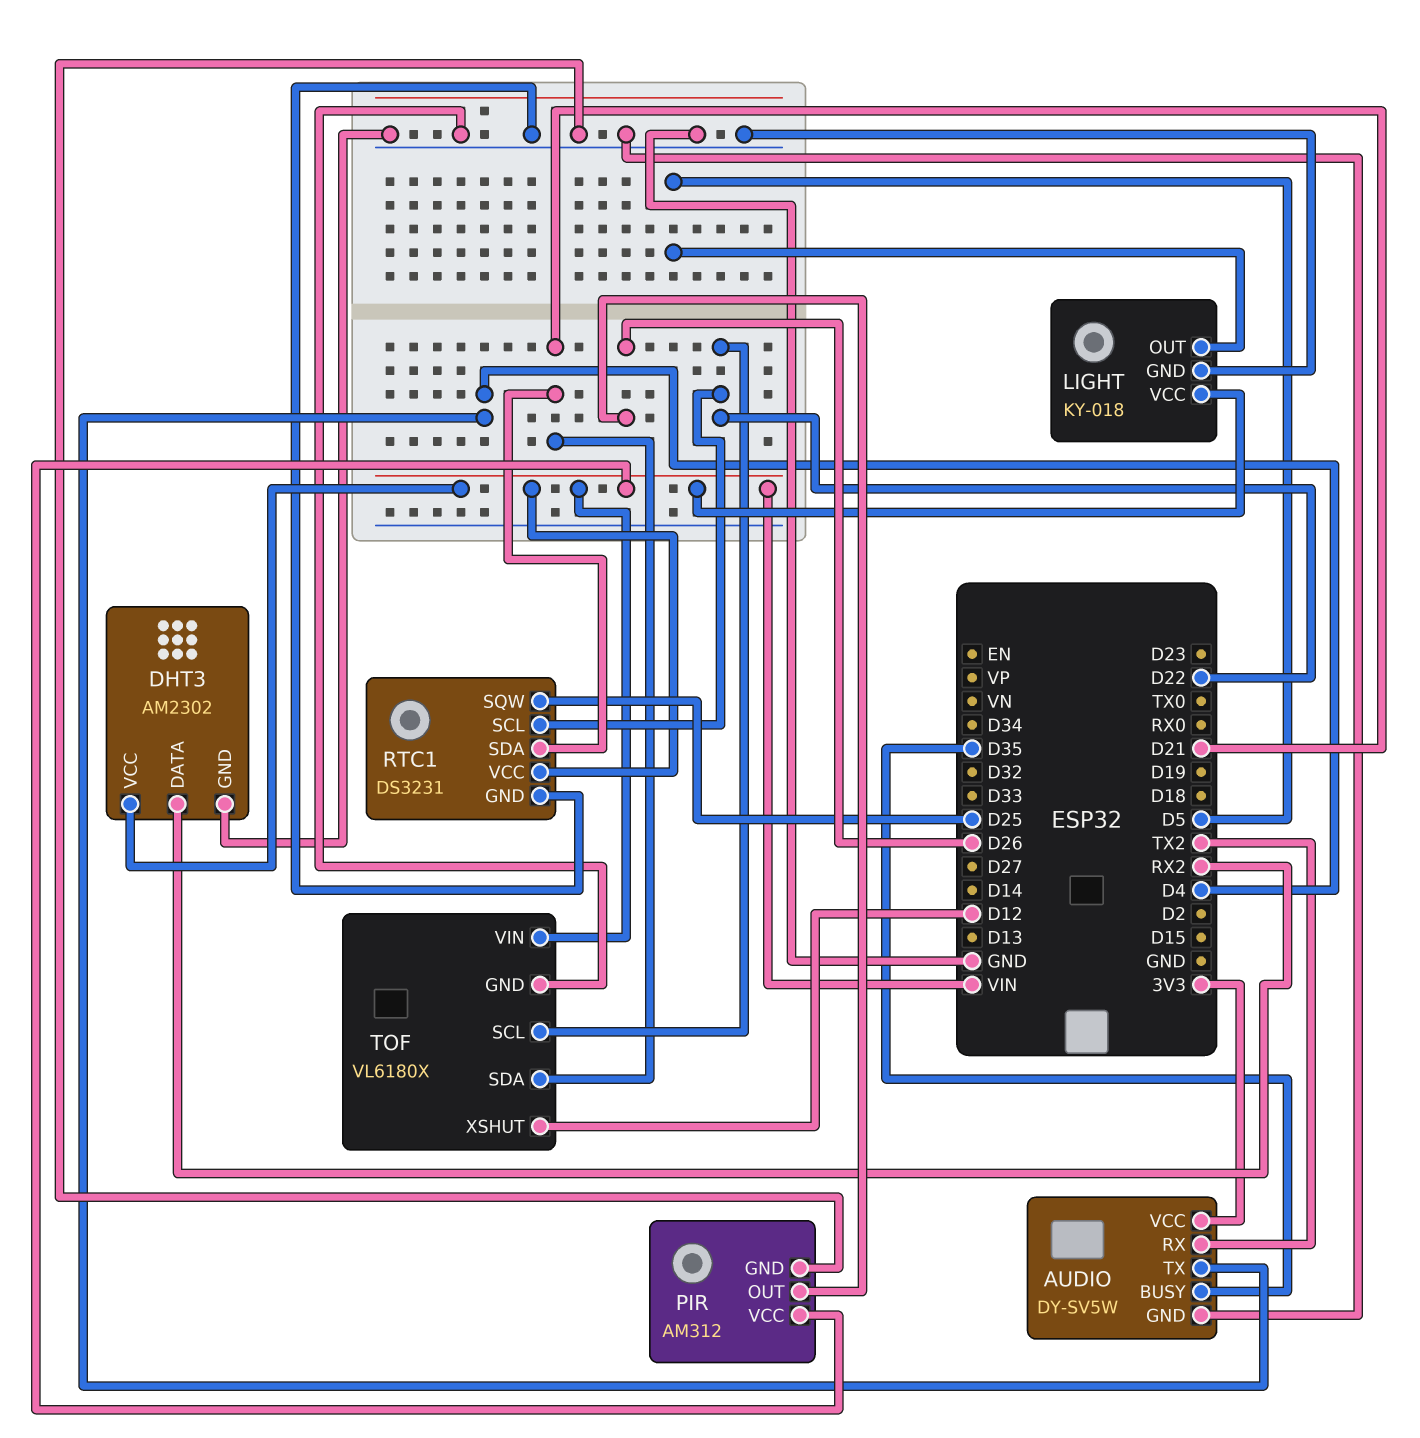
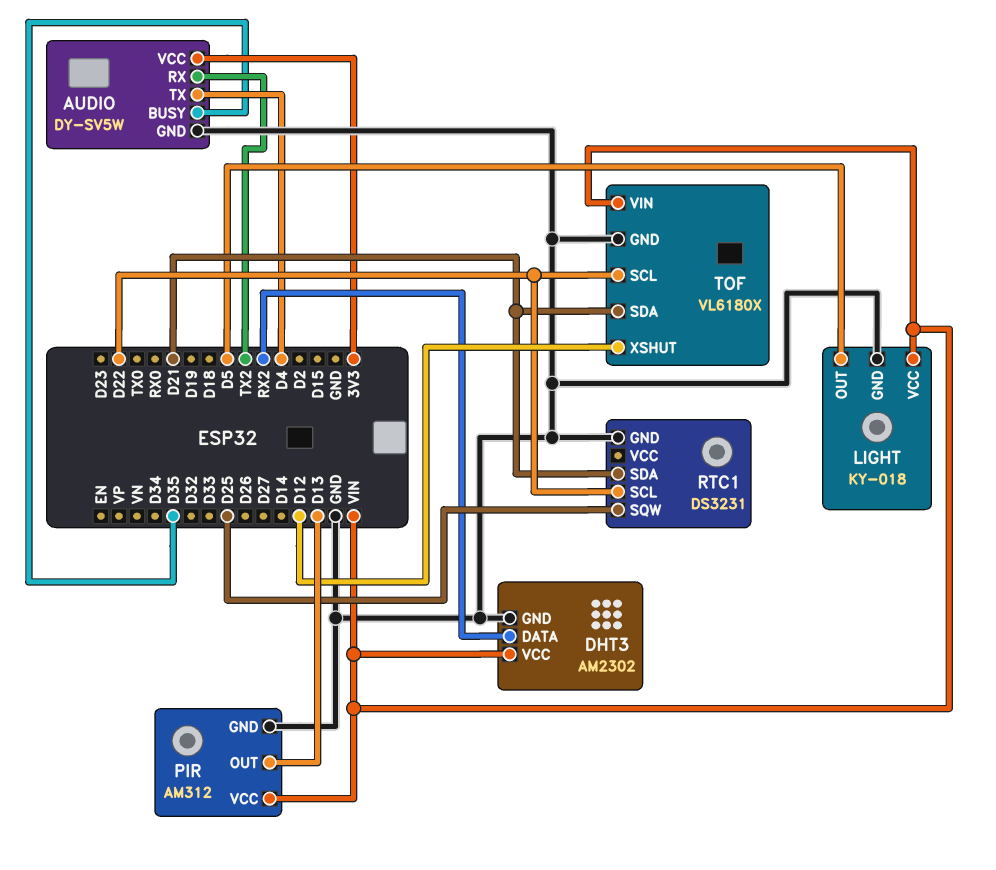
PIR pin OUT: D26 -> D13
RTC1 pin VCC: VIN -> none

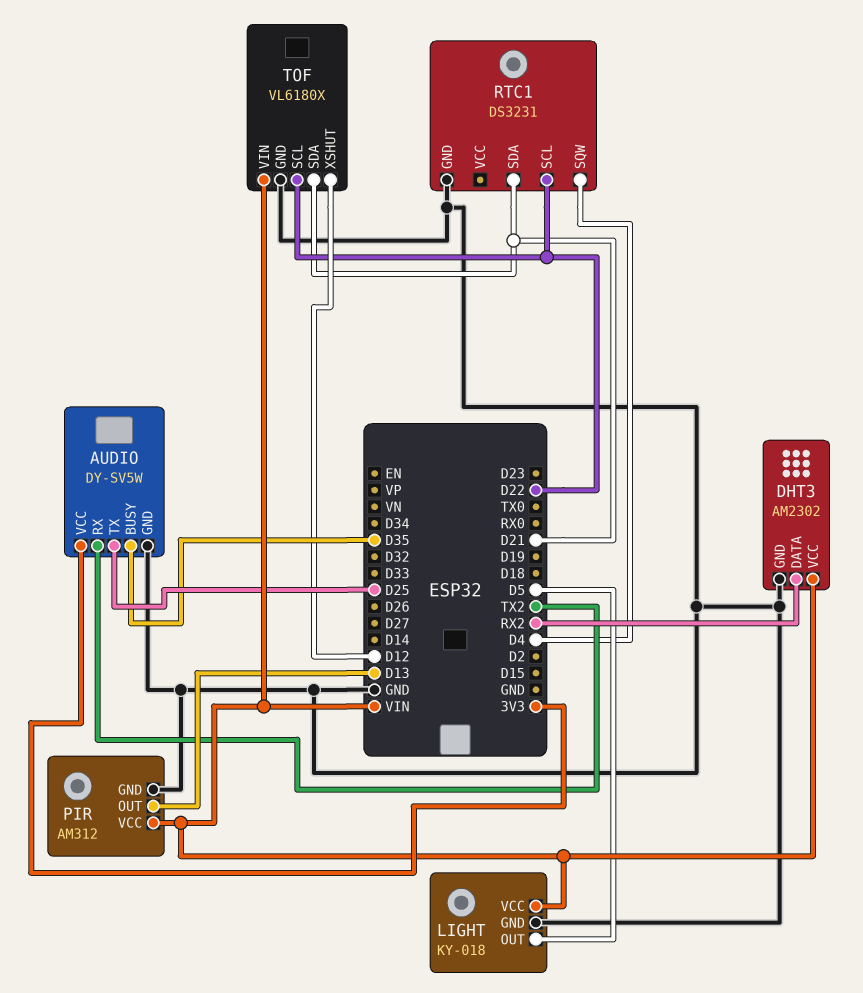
AUDIO pin TX: D4 -> D25
RTC1 pin SQW: D25 -> D4

